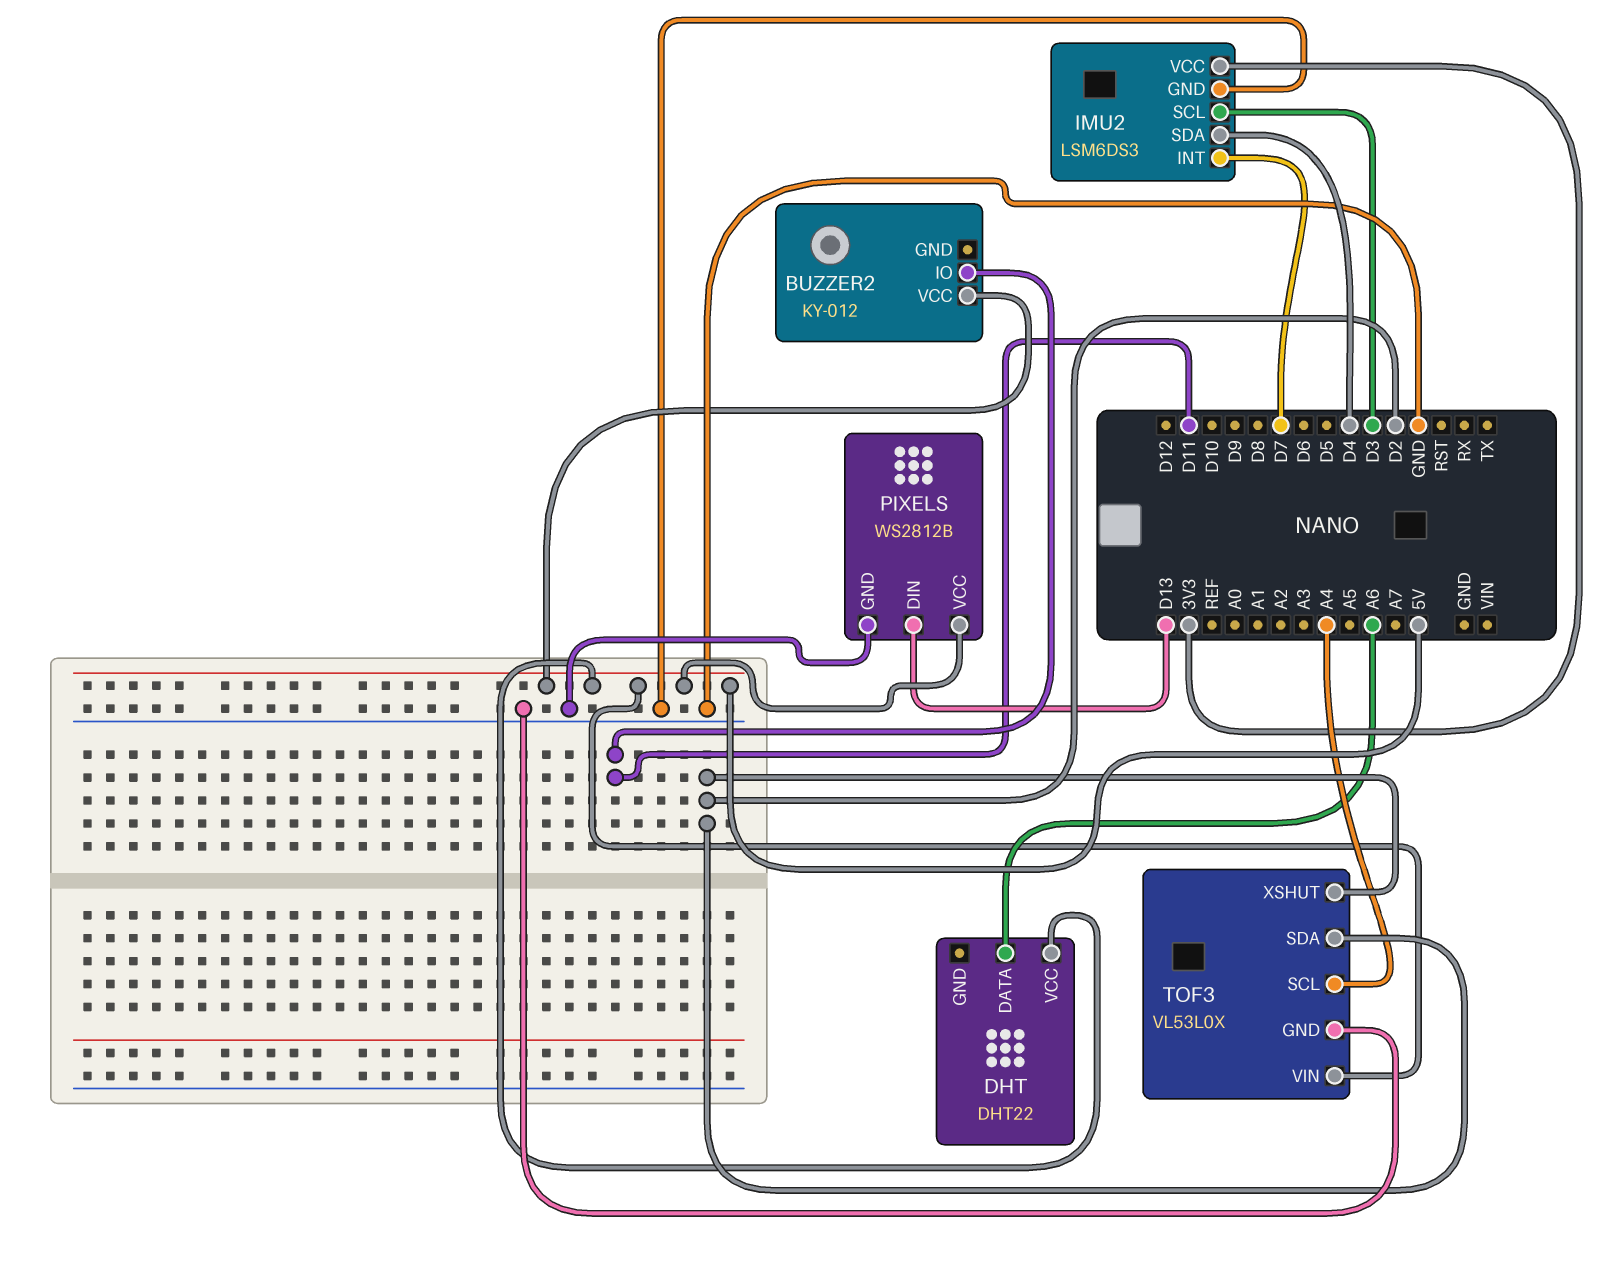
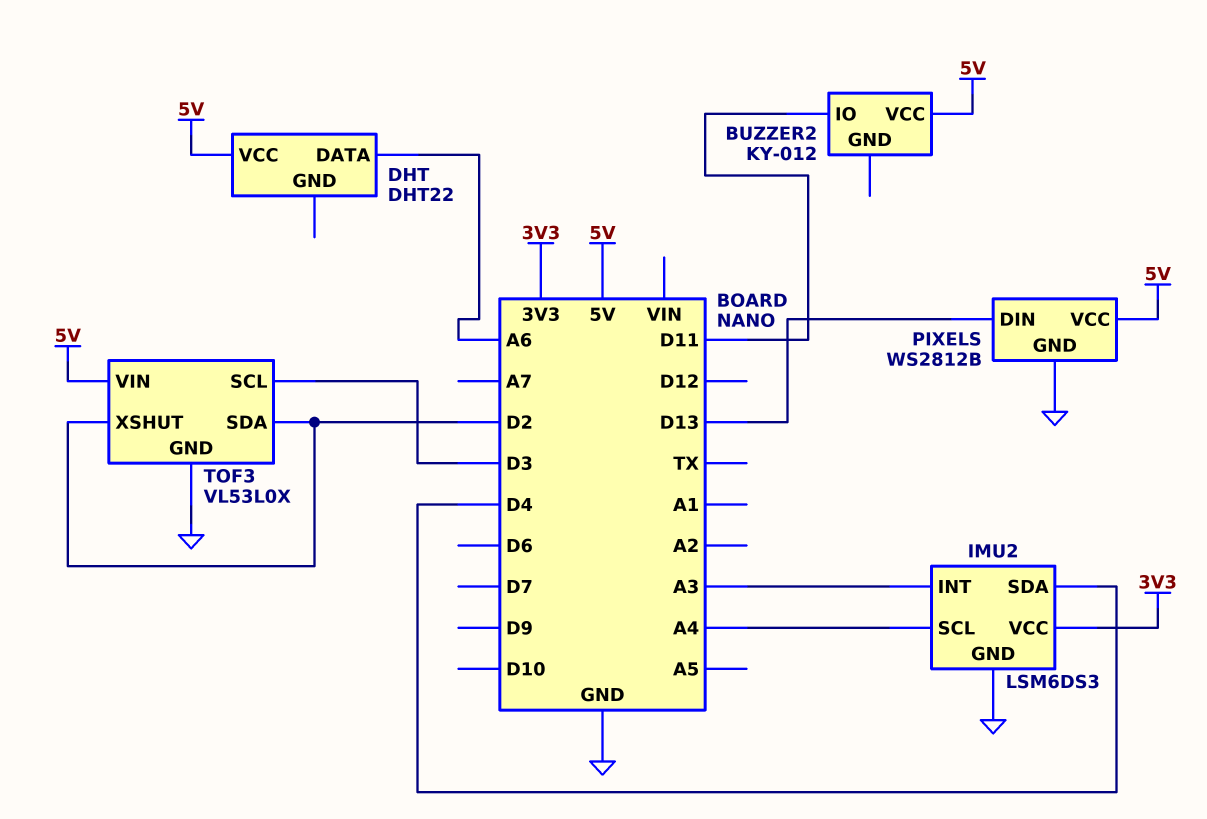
IMU2 pin INT: D7 -> A3
IMU2 pin SCL: D3 -> A4
TOF3 pin SCL: A4 -> D3

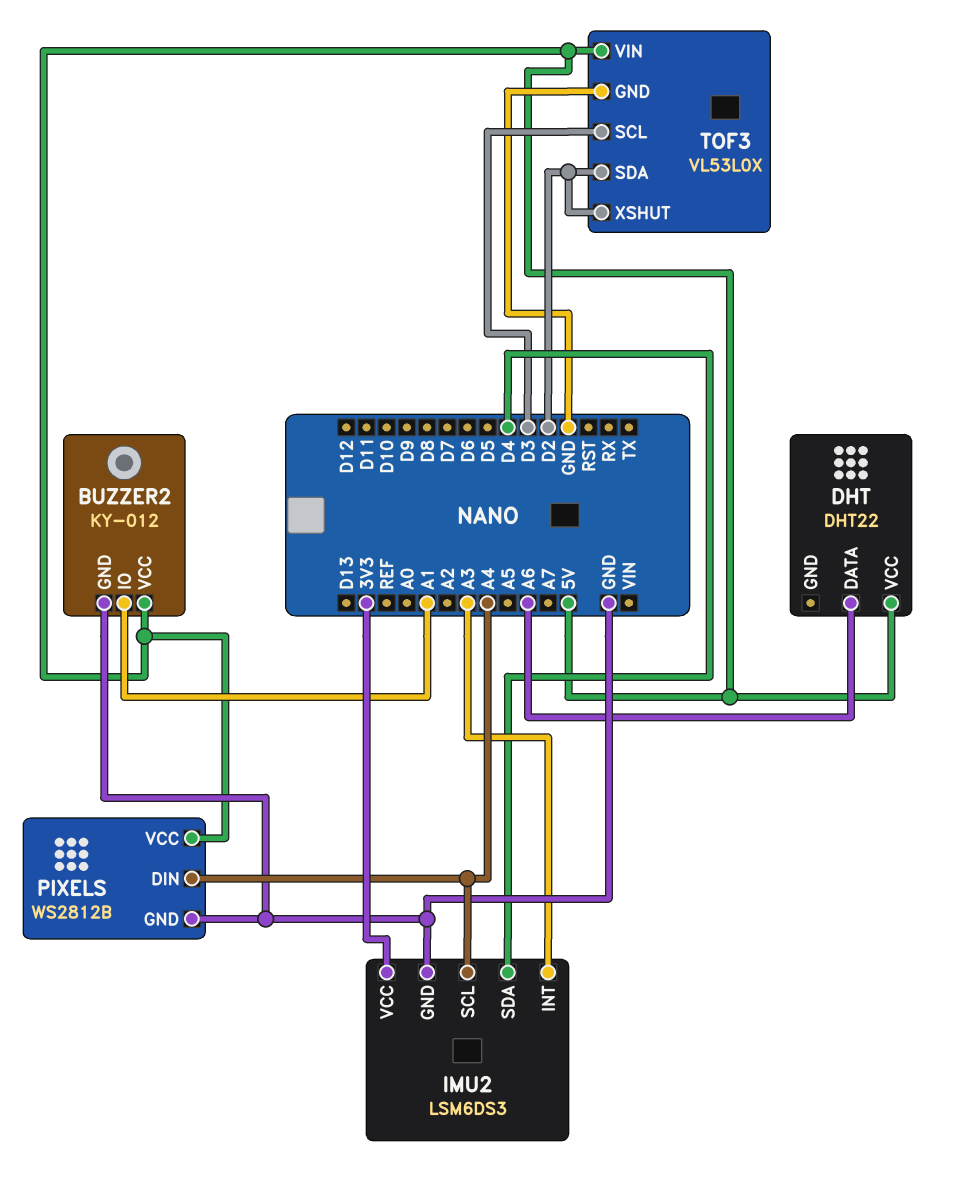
BUZZER2 pin GND: none -> GND
BUZZER2 pin IO: D11 -> A1
PIXELS pin DIN: D13 -> A4

